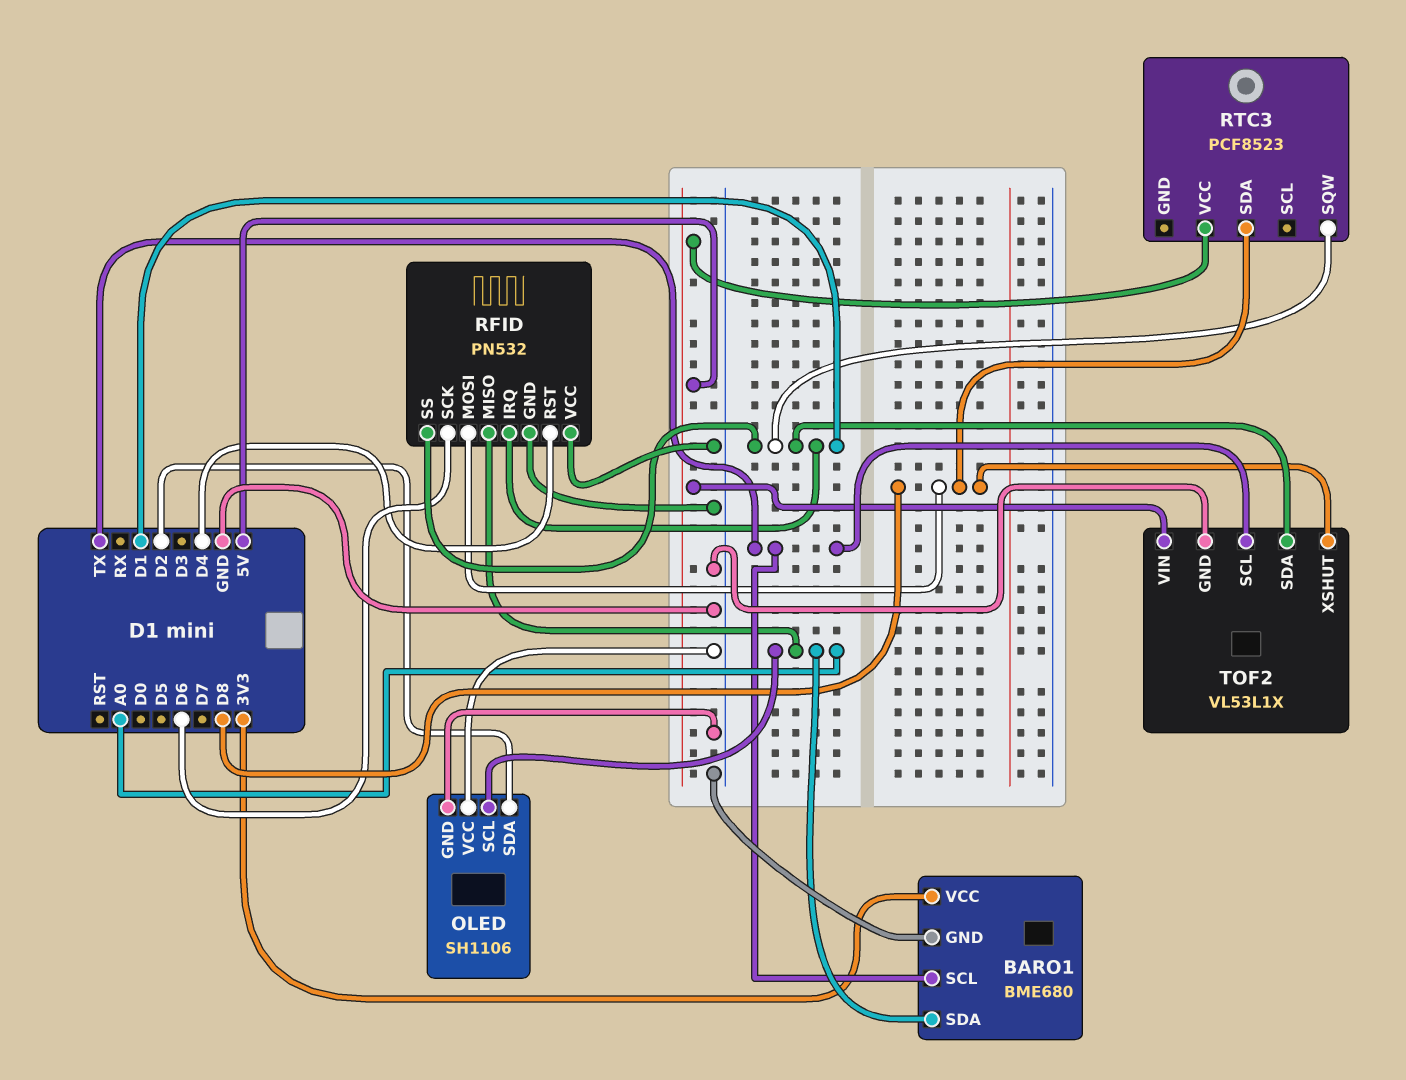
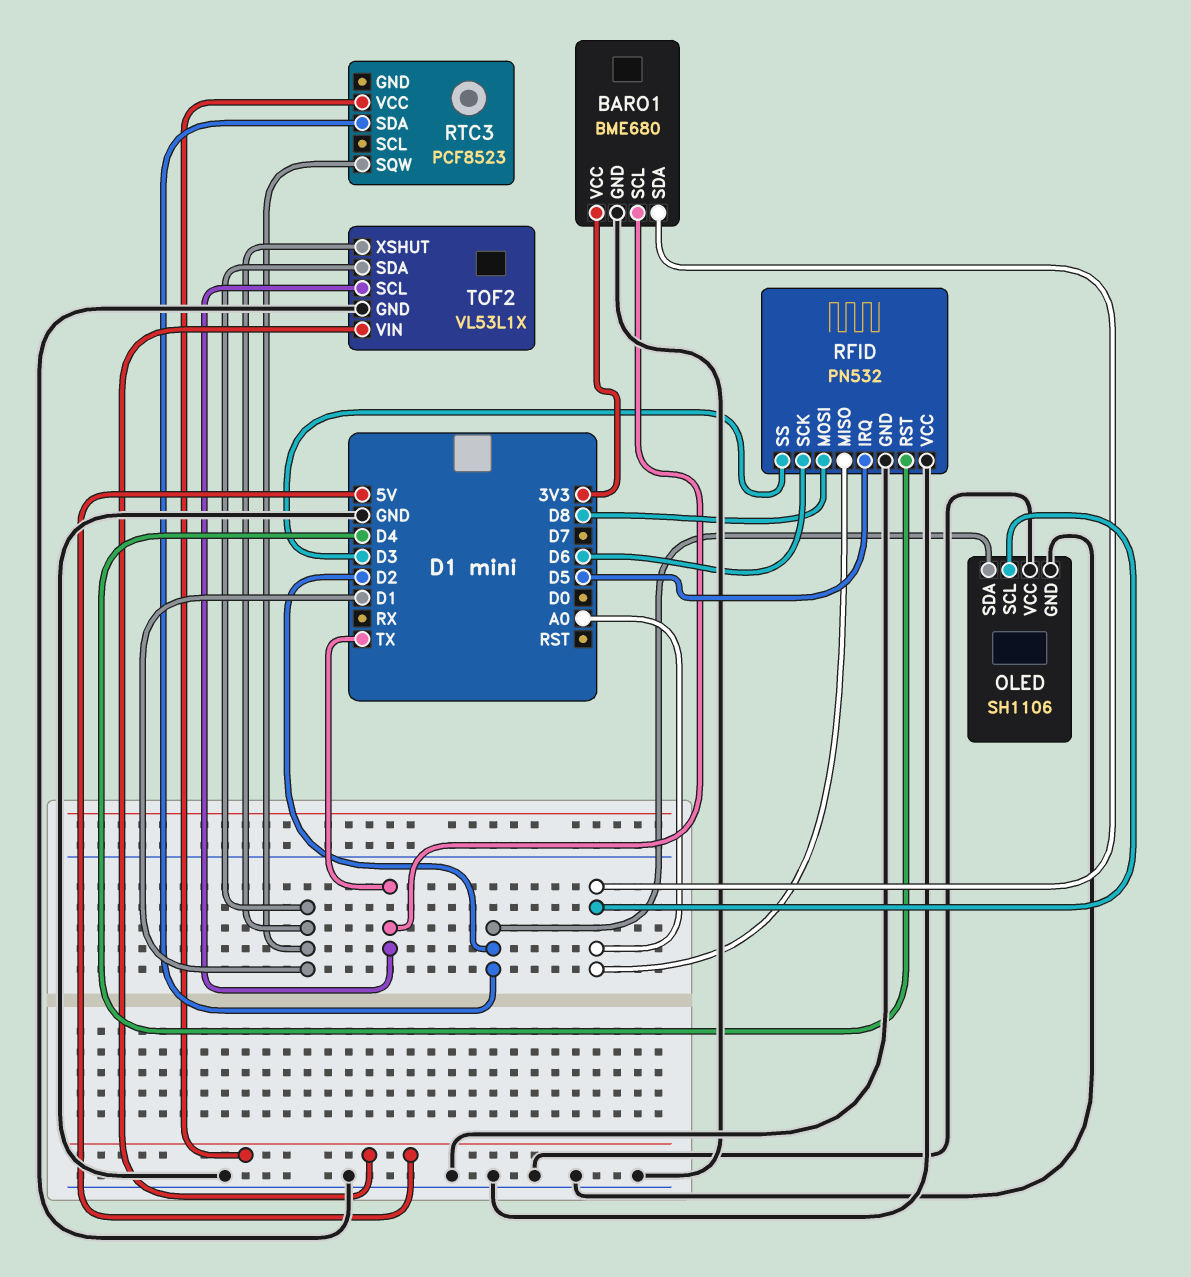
RFID pin IRQ: D1 -> D5
RFID pin SS: D1 -> D3
RTC3 pin SDA: D8 -> D2
TOF2 pin XSHUT: D8 -> D1

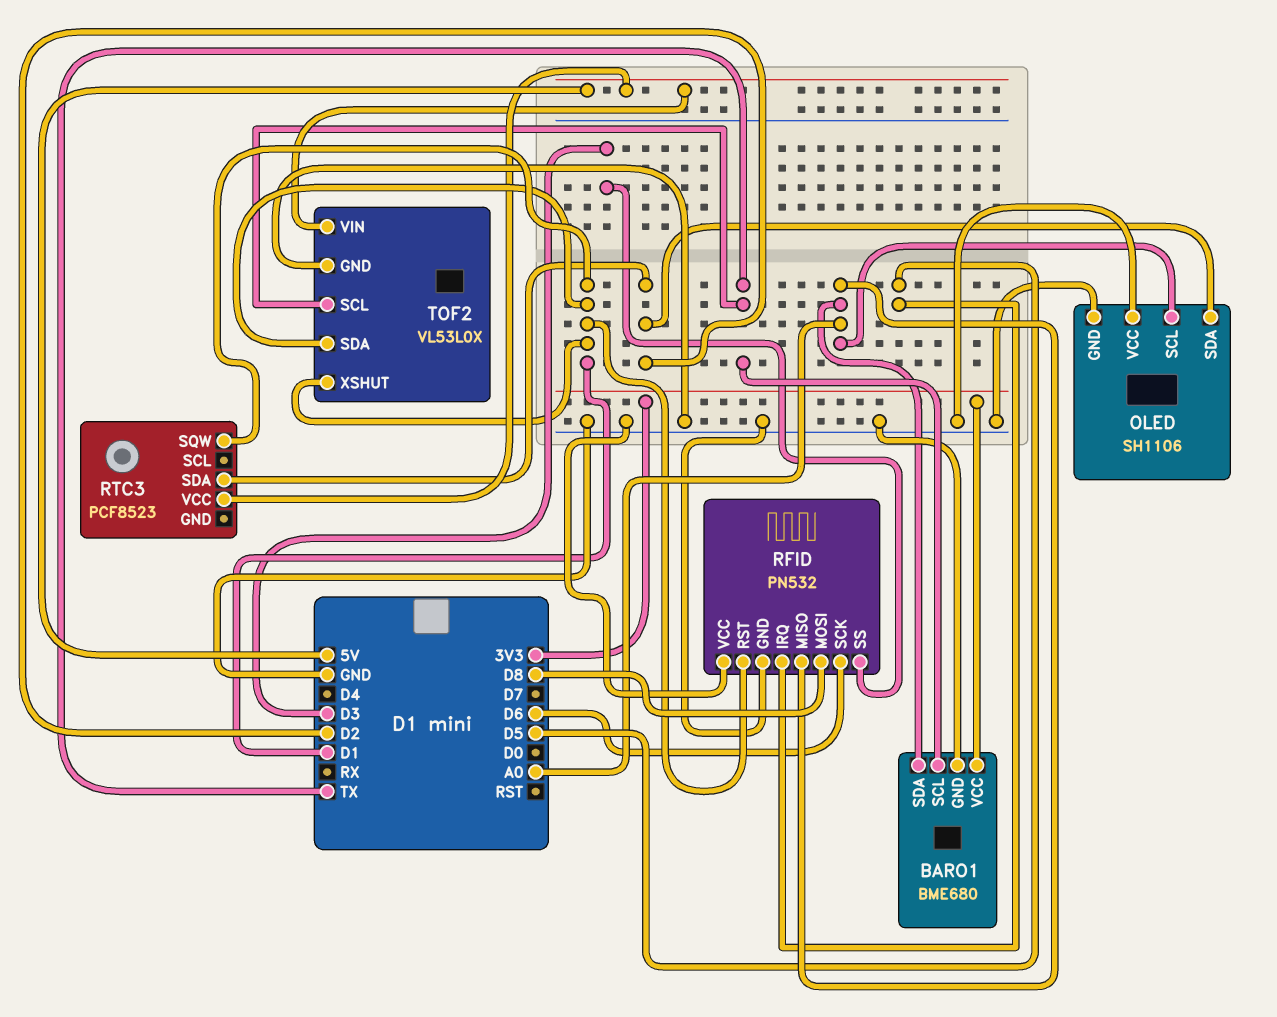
RFID pin RST: D4 -> D1
TOF2: VL53L1X -> VL53L0X

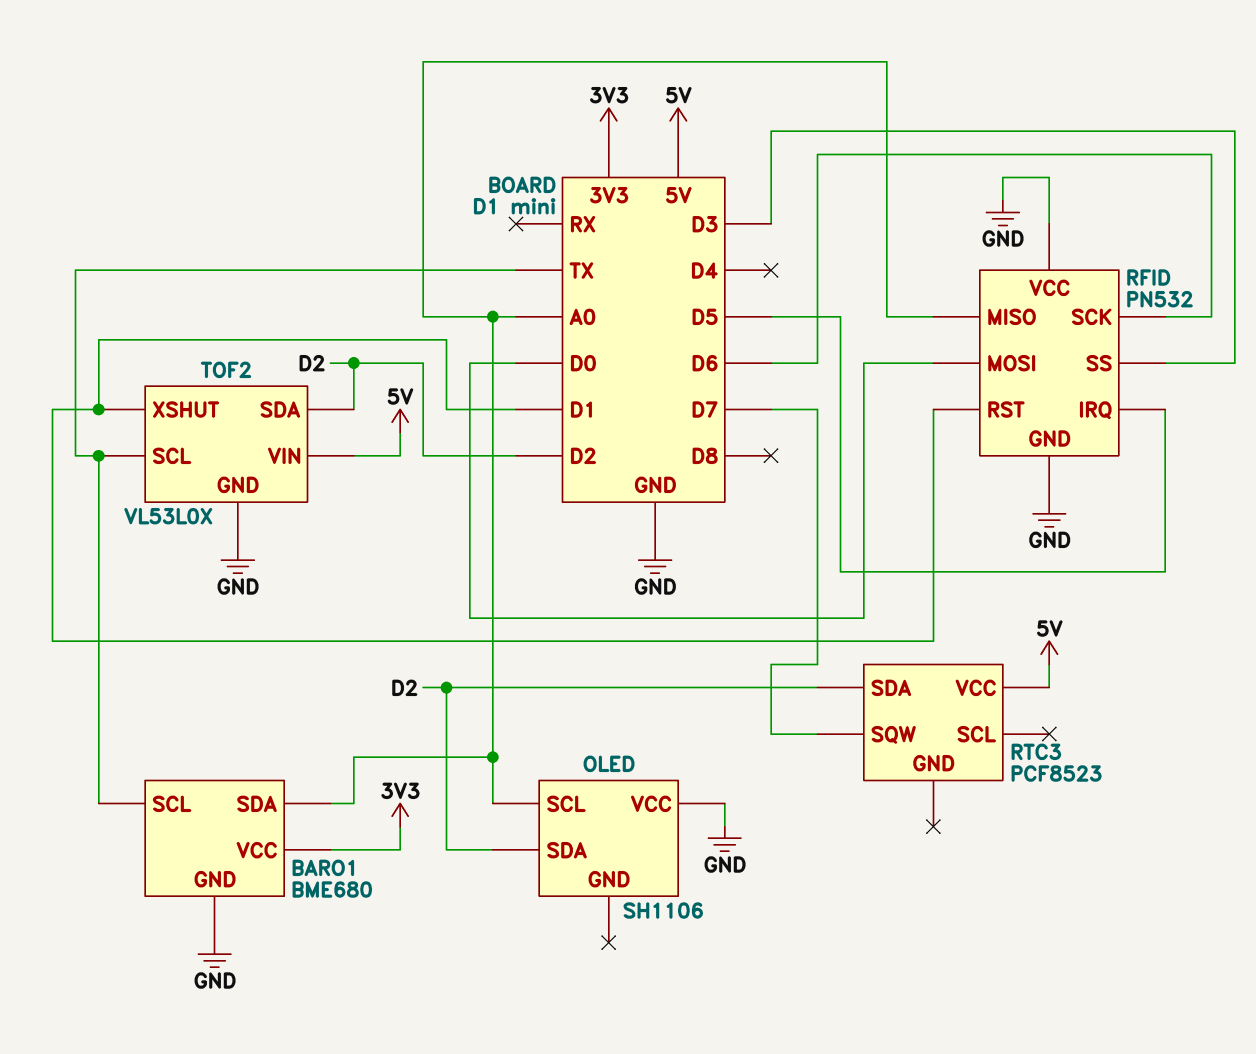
OLED pin GND: GND -> none
RFID pin MOSI: D8 -> D0
RTC3 pin SQW: D1 -> D7
TOF2 pin SDA: D1 -> D2

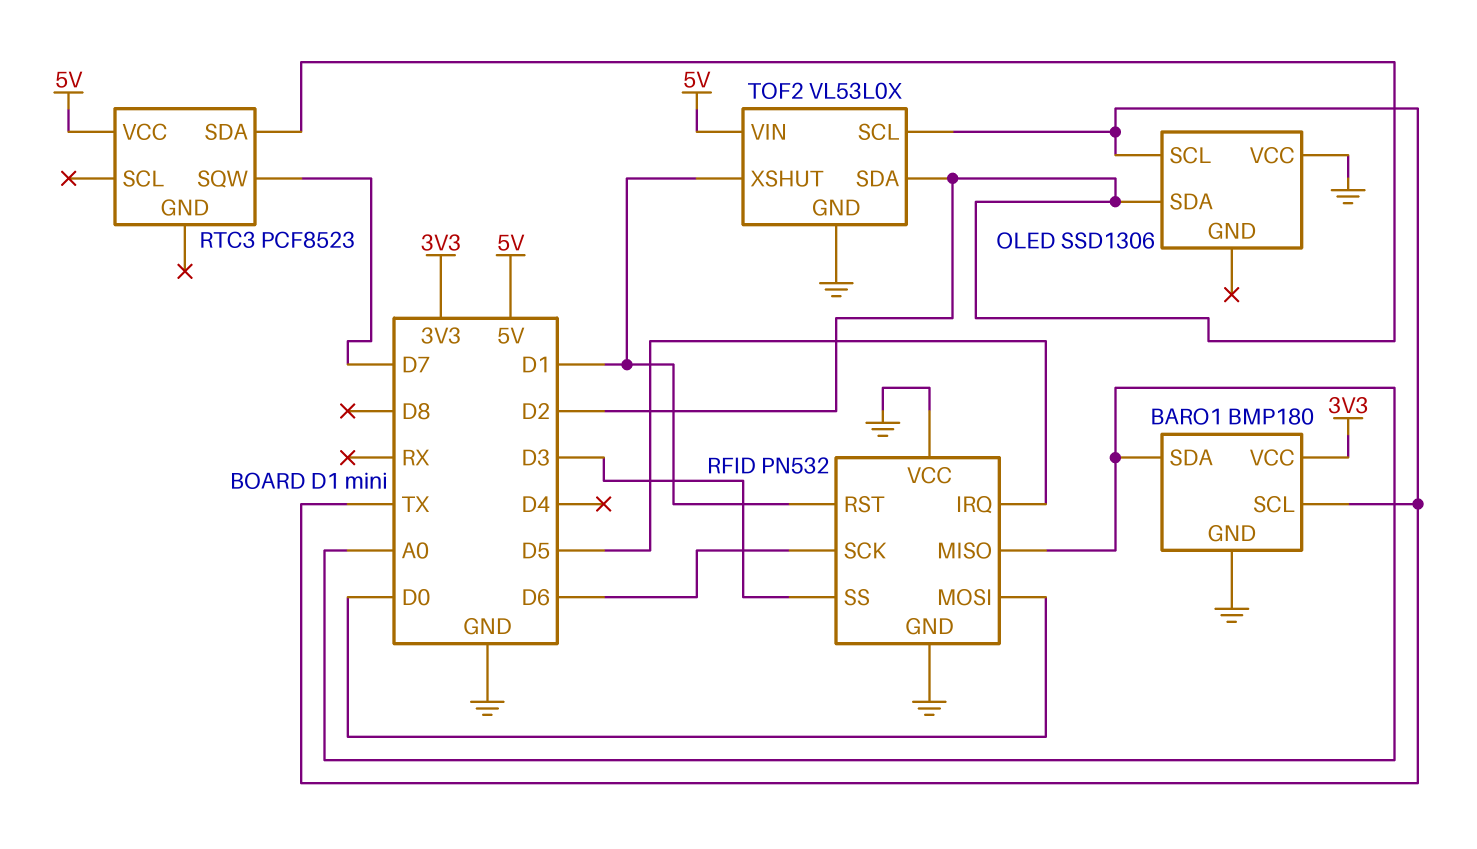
BARO1: BME680 -> BMP180
OLED: SH1106 -> SSD1306
OLED pin SCL: A0 -> TX

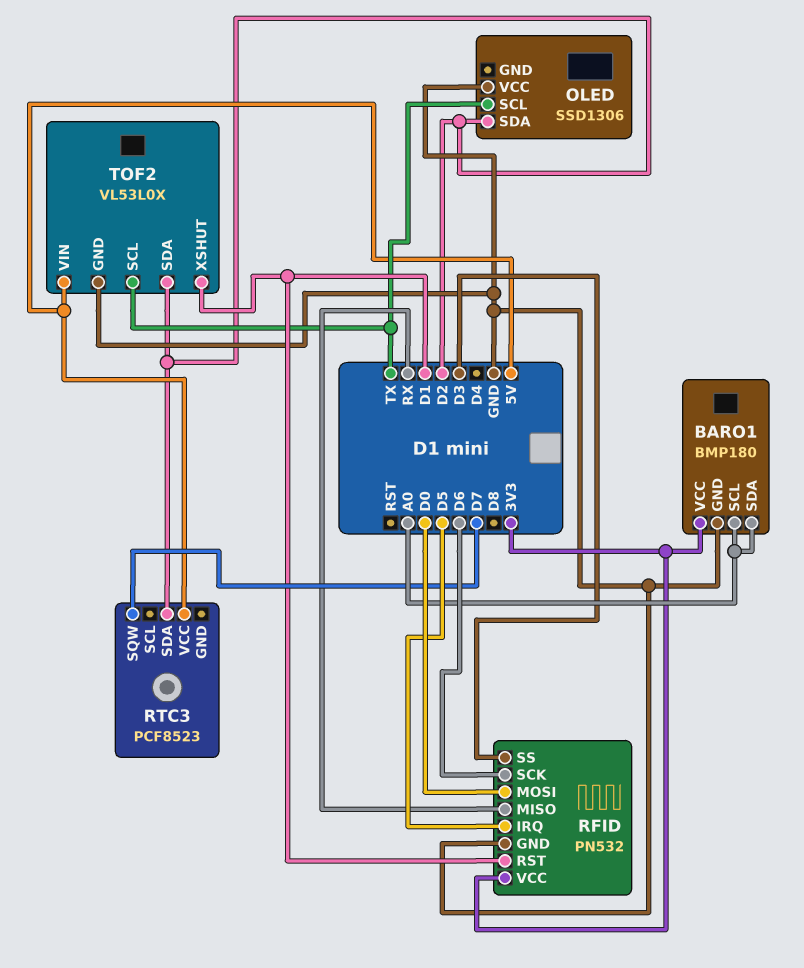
BARO1 pin SCL: TX -> A0
RFID pin MISO: A0 -> RX
RFID pin VCC: GND -> 3V3

